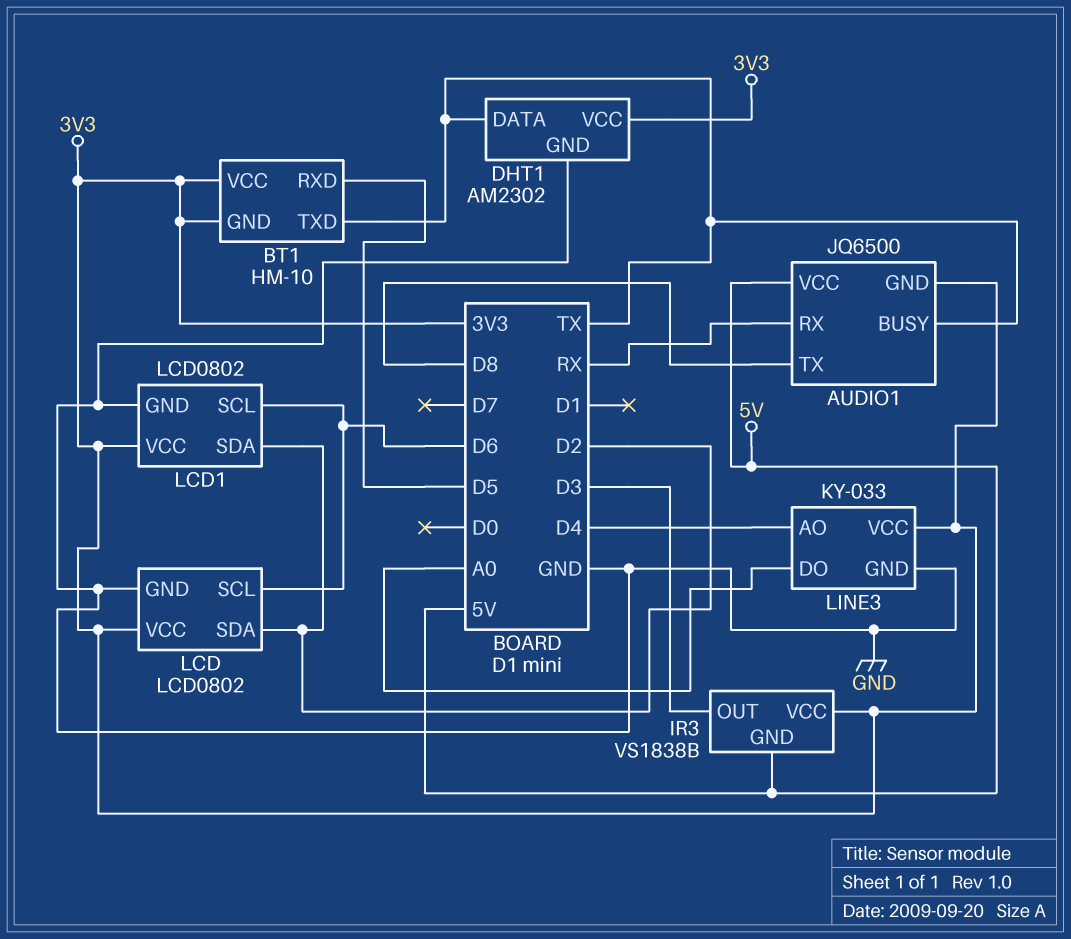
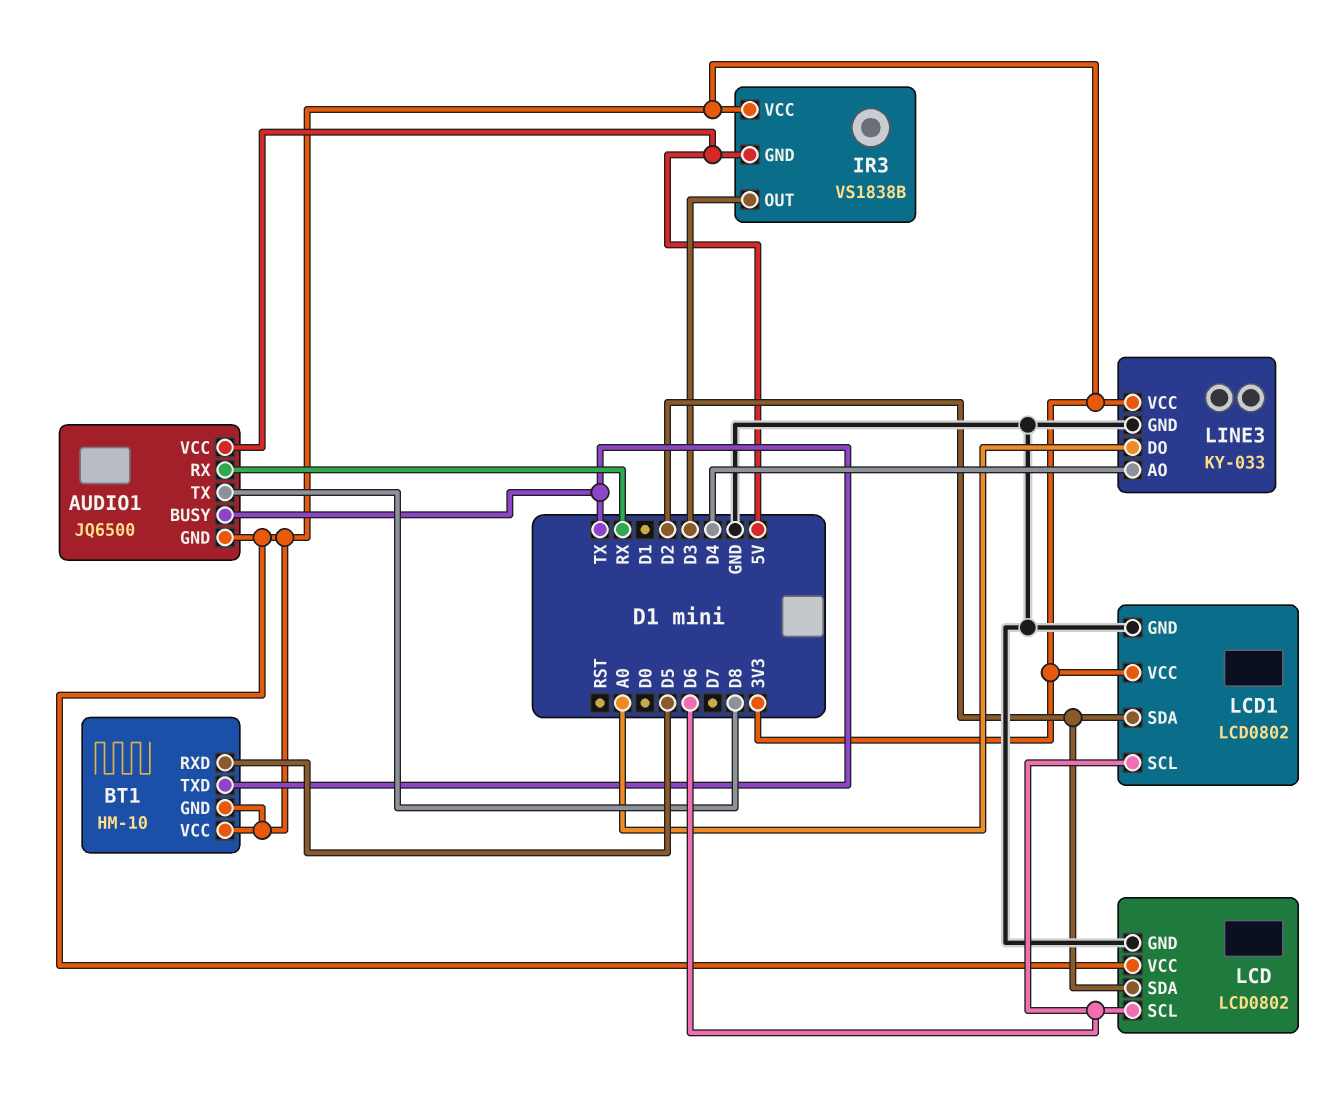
DHT1: AM2302 -> none
DHT1 pin DATA: TX -> none
DHT1 pin GND: GND -> none
DHT1 pin VCC: 3V3 -> none

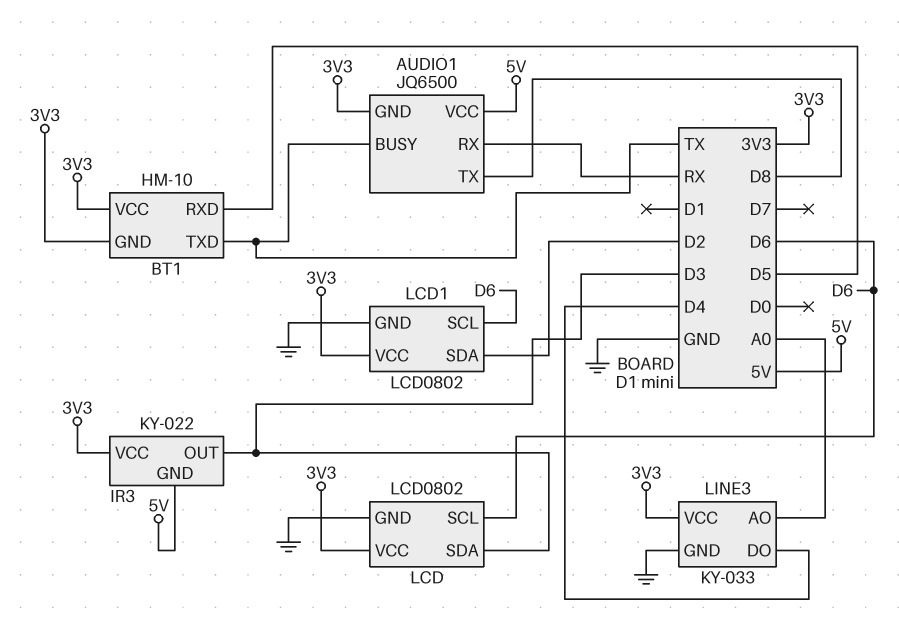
IR3: VS1838B -> KY-022
LCD pin SDA: D2 -> D3
LINE3 pin AO: D4 -> A0
LINE3 pin DO: A0 -> D4

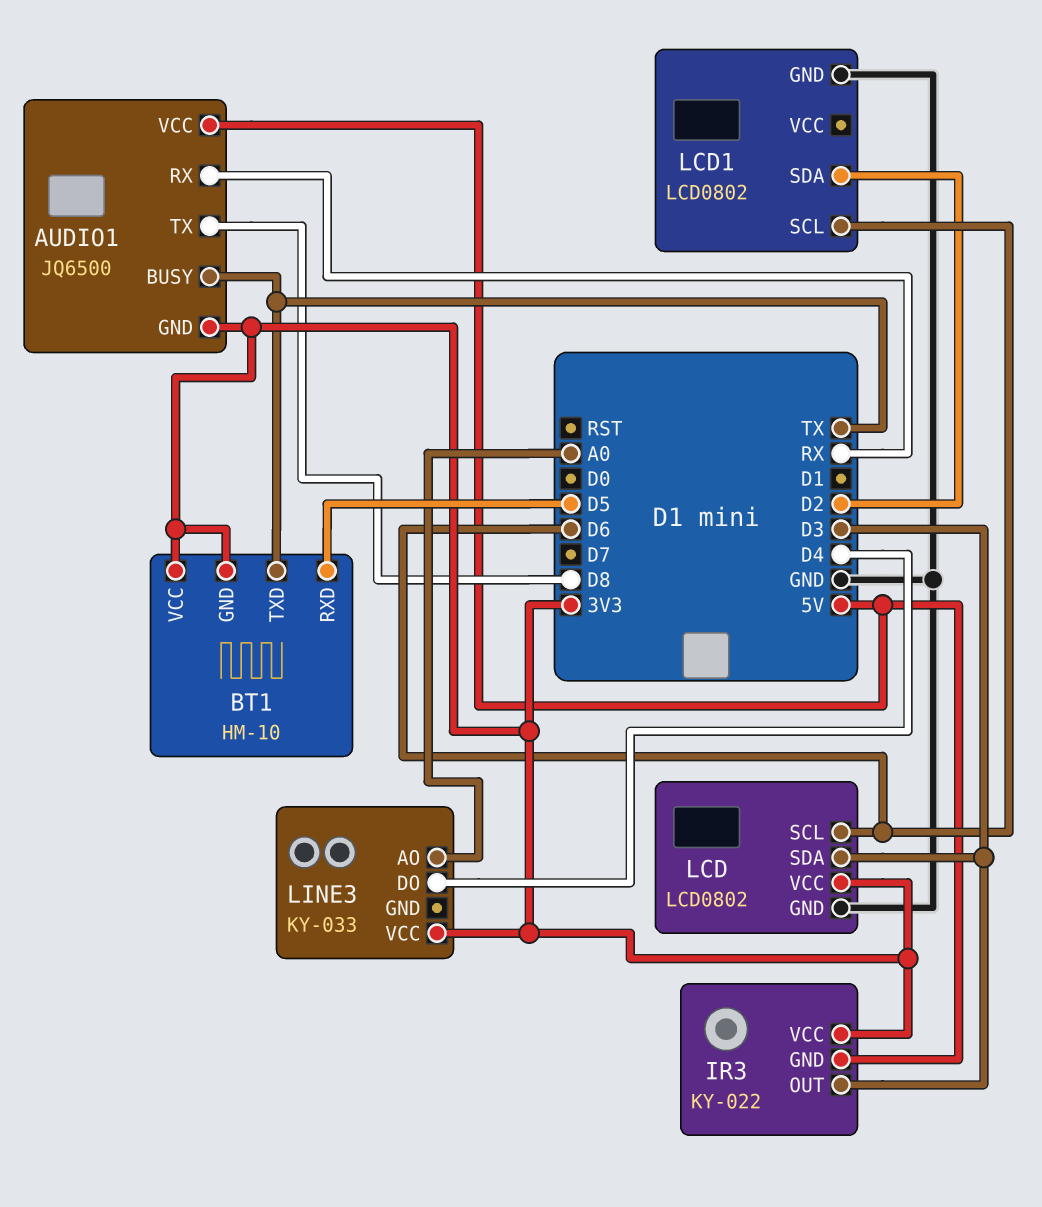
LCD1 pin VCC: 3V3 -> none
LINE3 pin GND: GND -> none

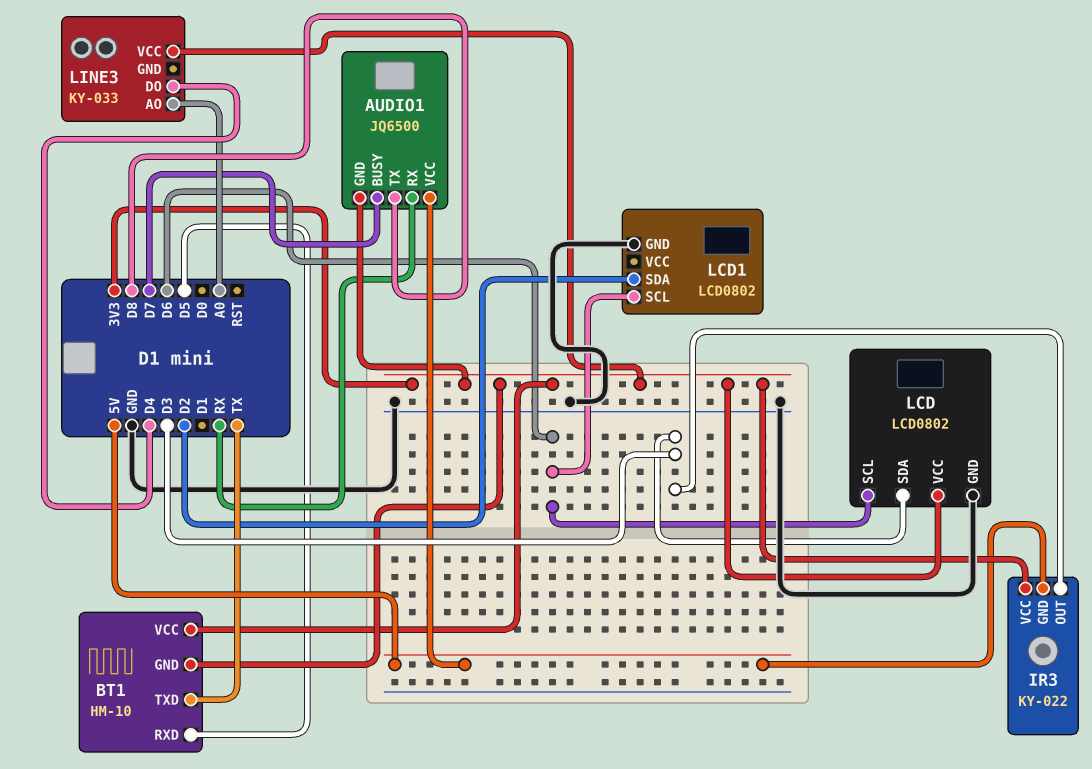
AUDIO1 pin BUSY: TX -> D7

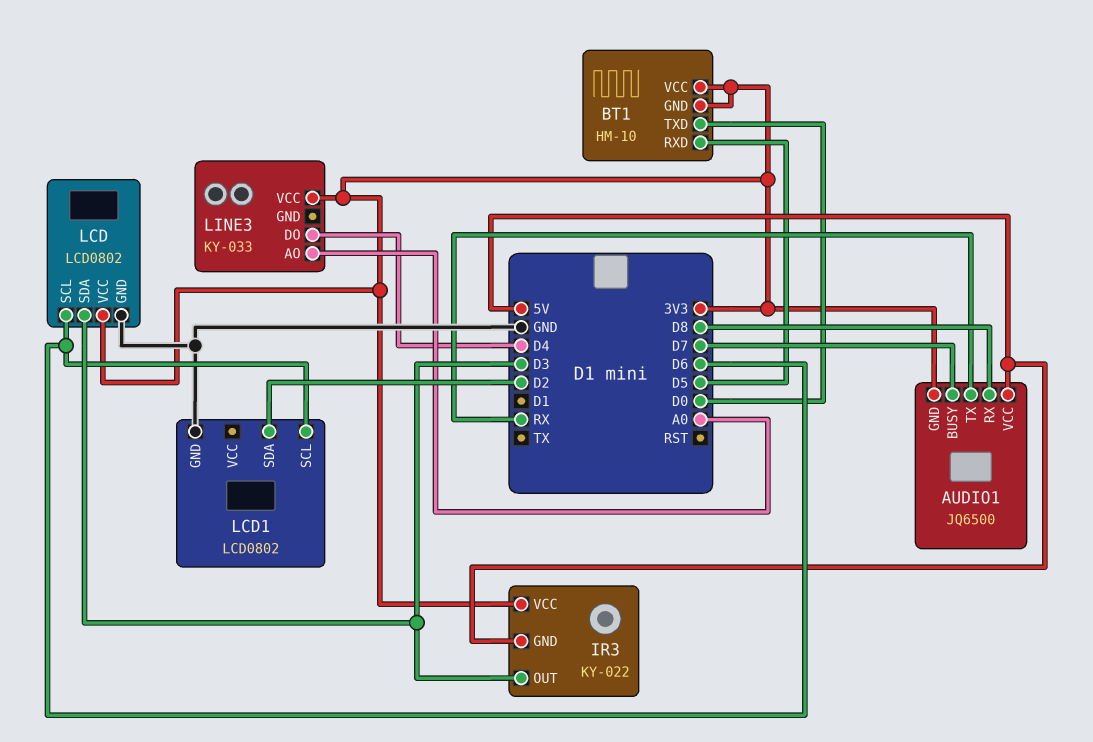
AUDIO1 pin RX: RX -> D8
AUDIO1 pin TX: D8 -> RX
BT1 pin TXD: TX -> D0

